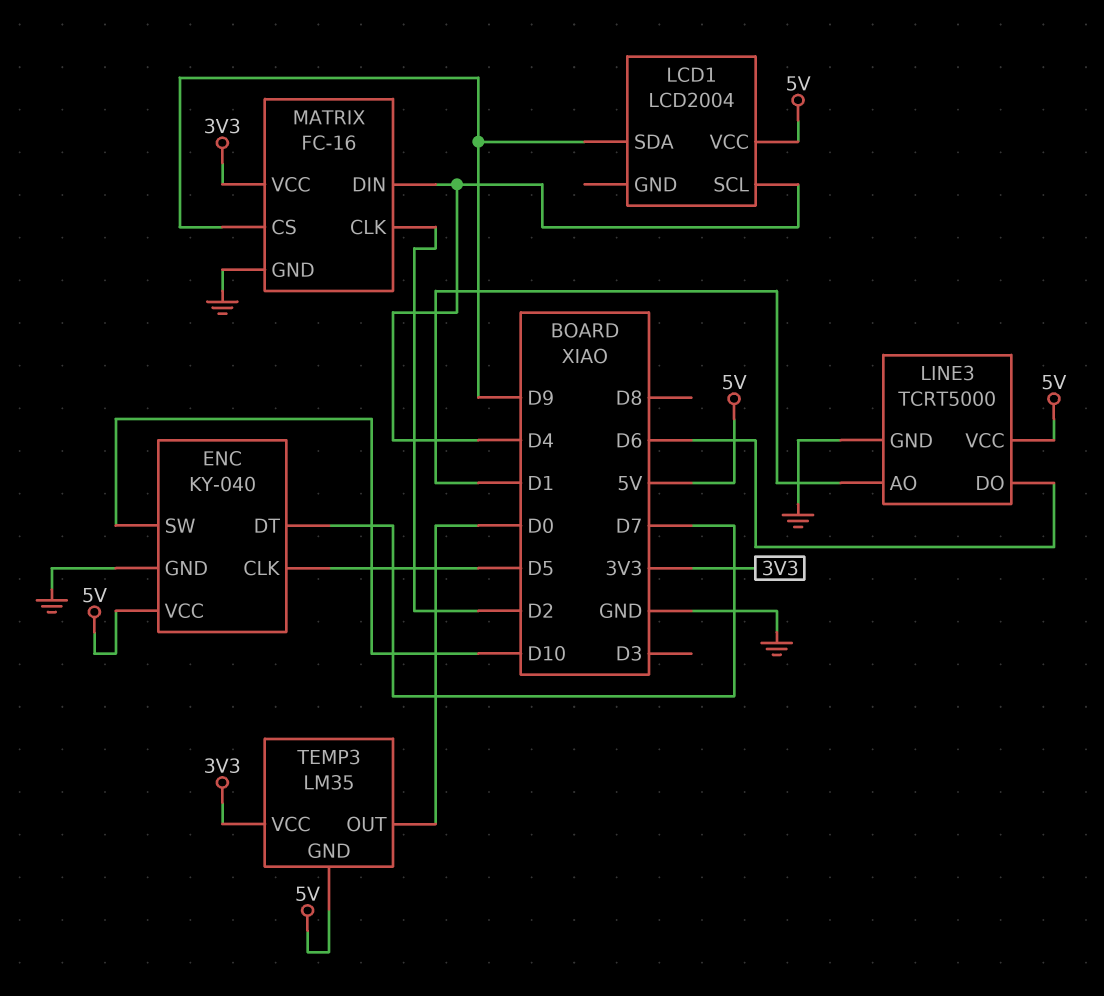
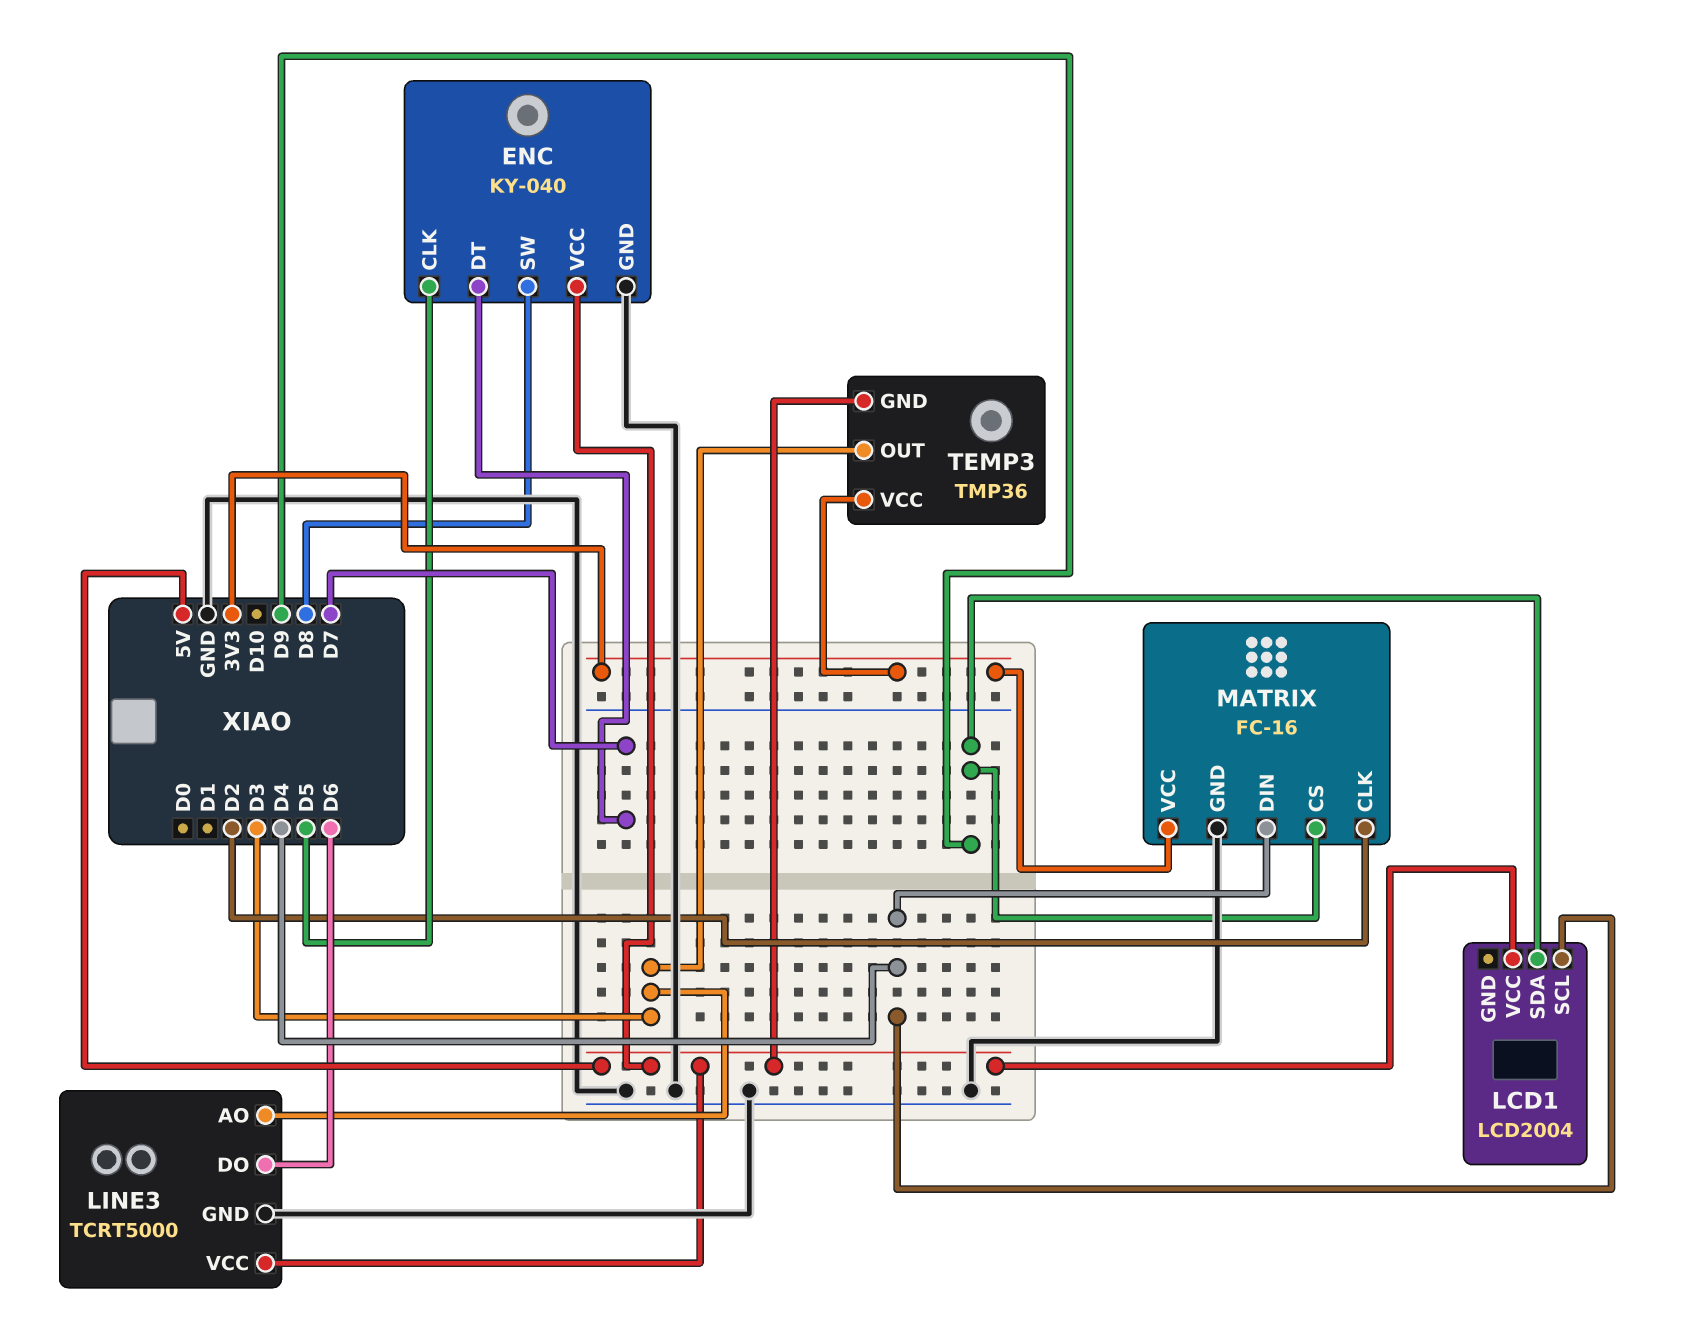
ENC pin SW: D10 -> D8
LINE3 pin AO: D1 -> D3
TEMP3: LM35 -> TMP36
TEMP3 pin OUT: D0 -> D3

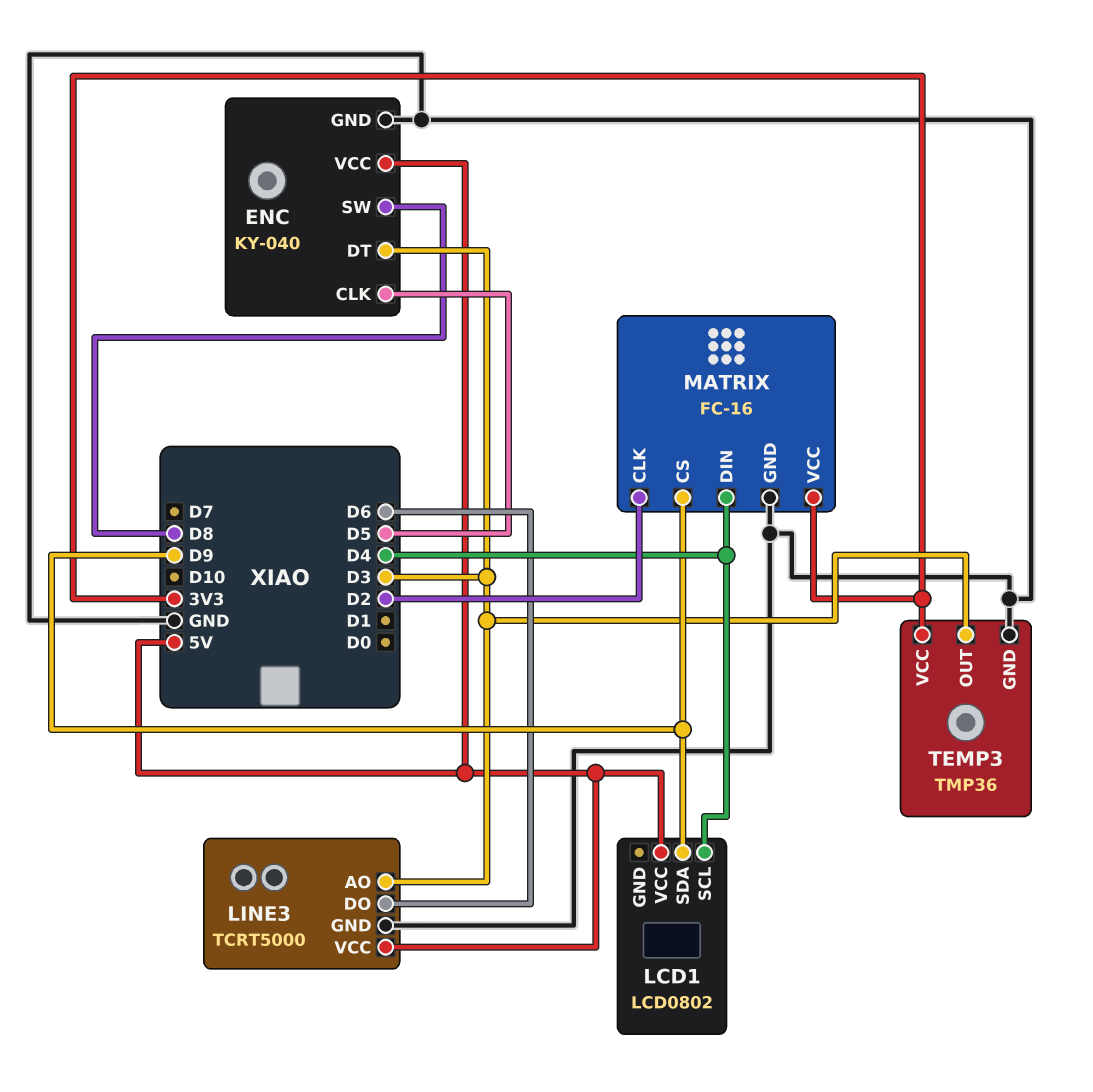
ENC pin DT: D7 -> D3
LCD1: LCD2004 -> LCD0802
TEMP3 pin GND: 5V -> GND

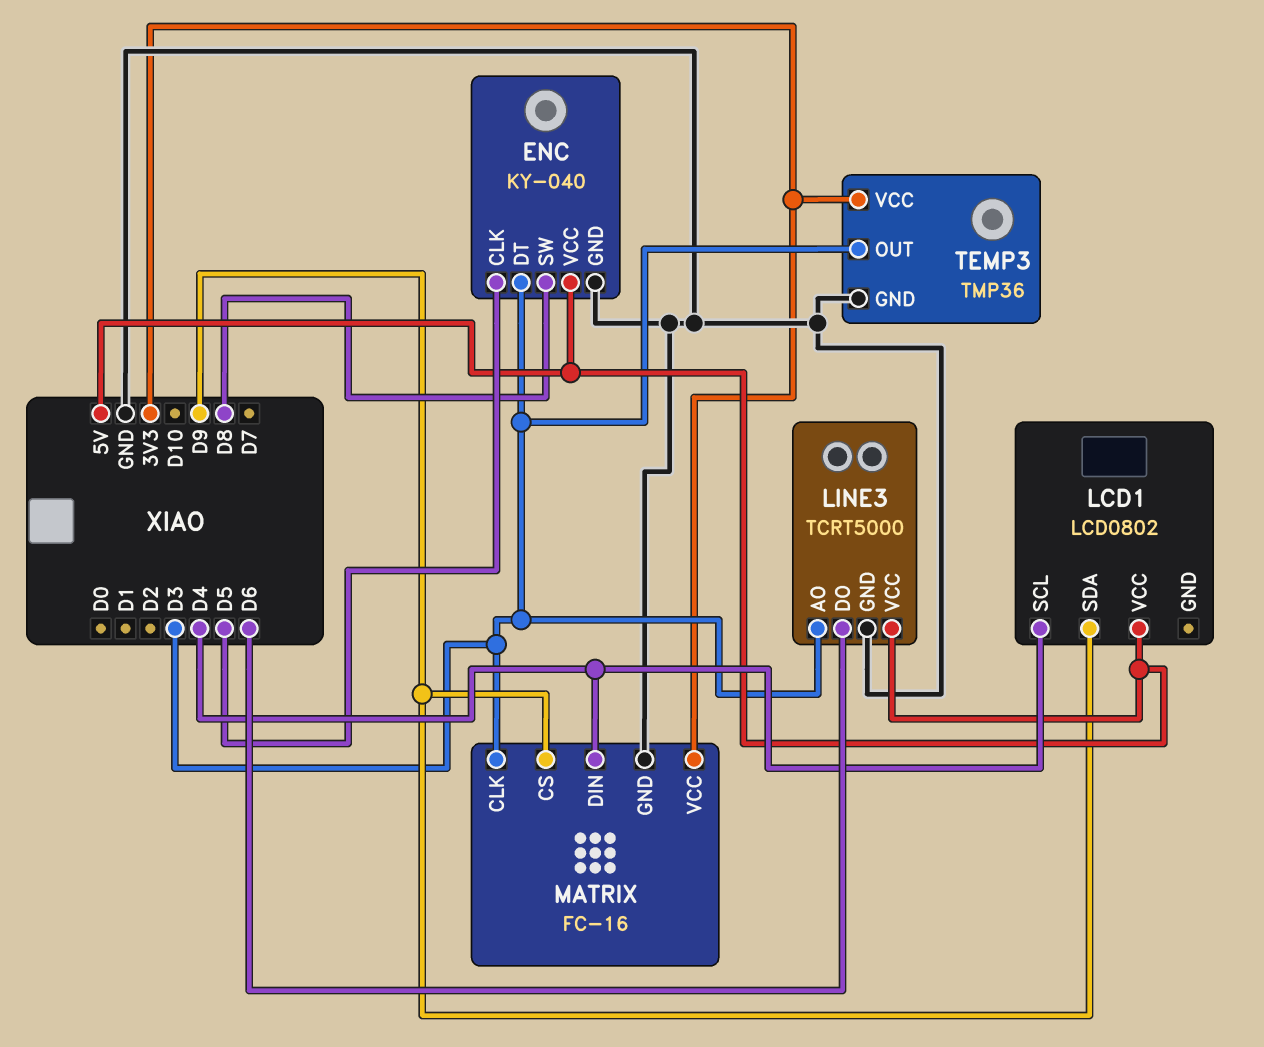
MATRIX pin CLK: D2 -> D3

